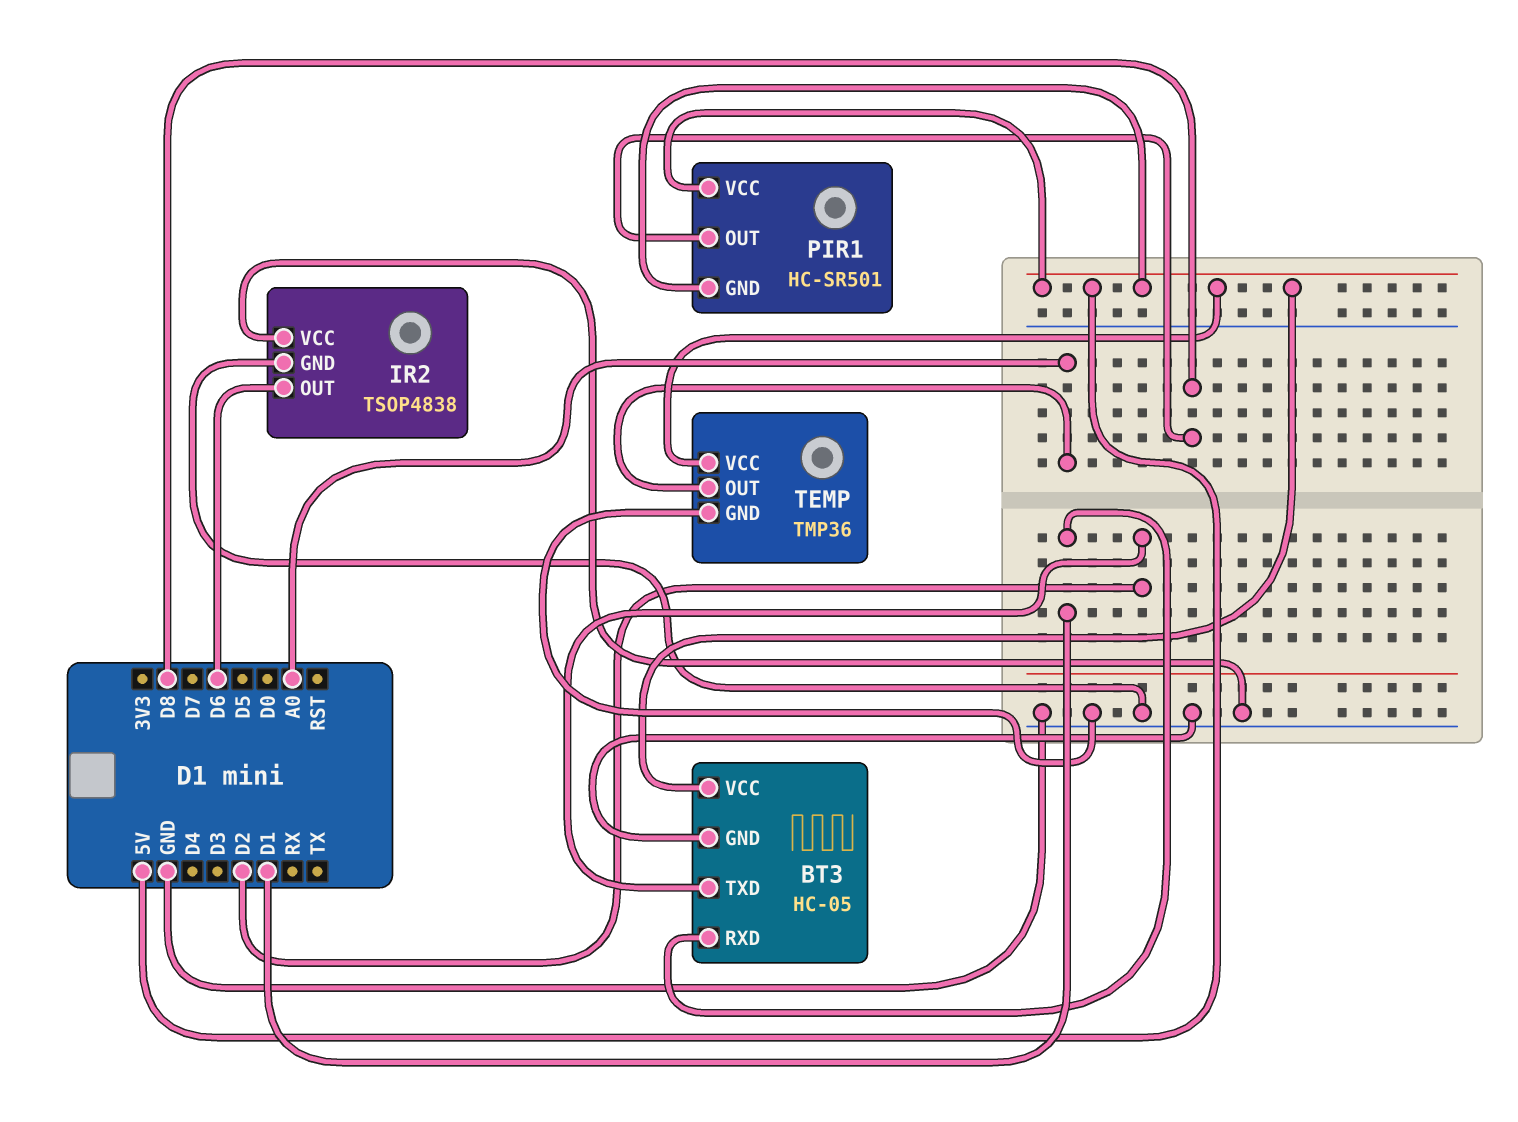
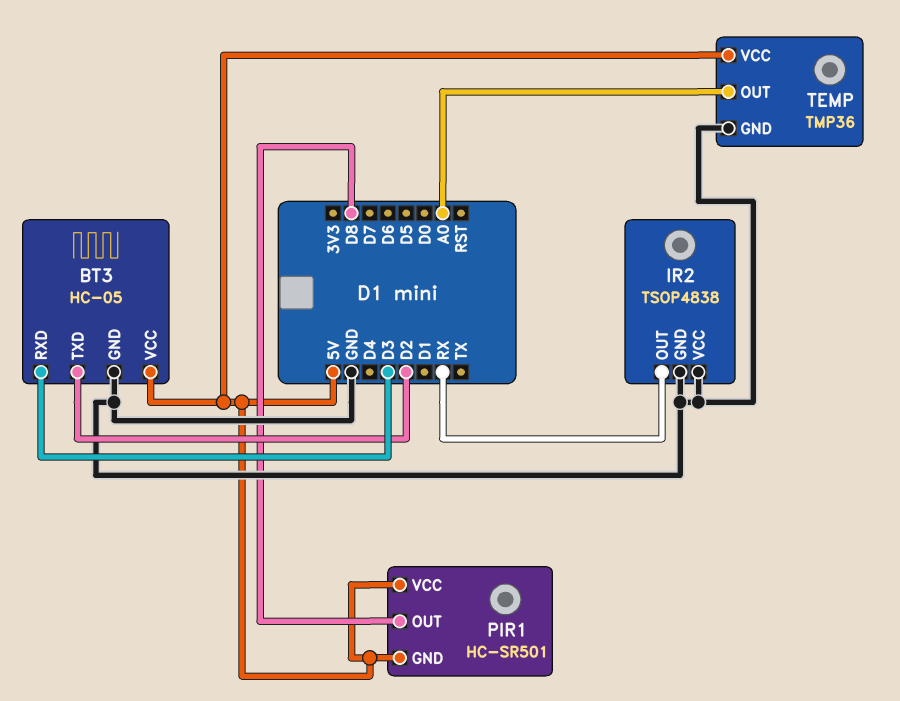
BT3 pin RXD: D1 -> D3
IR2 pin OUT: D6 -> RX

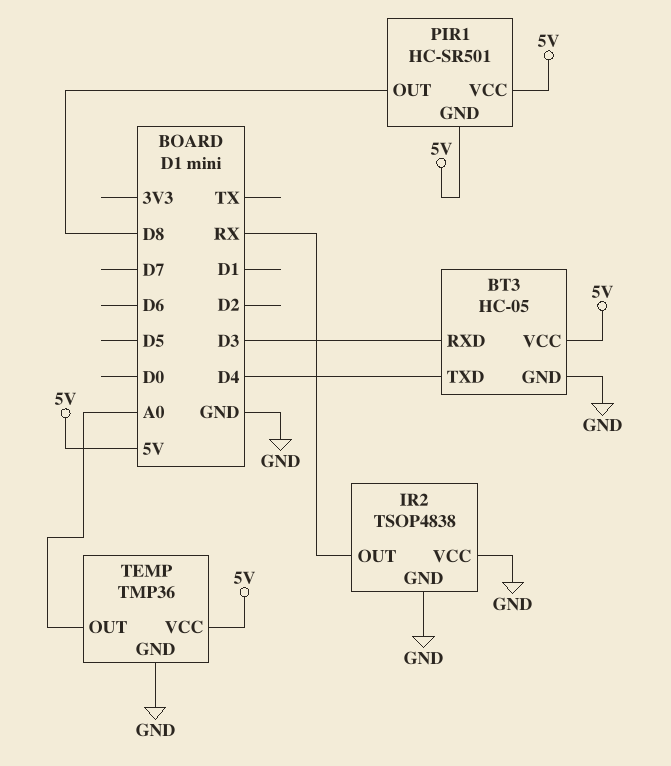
BT3 pin TXD: D2 -> D4

